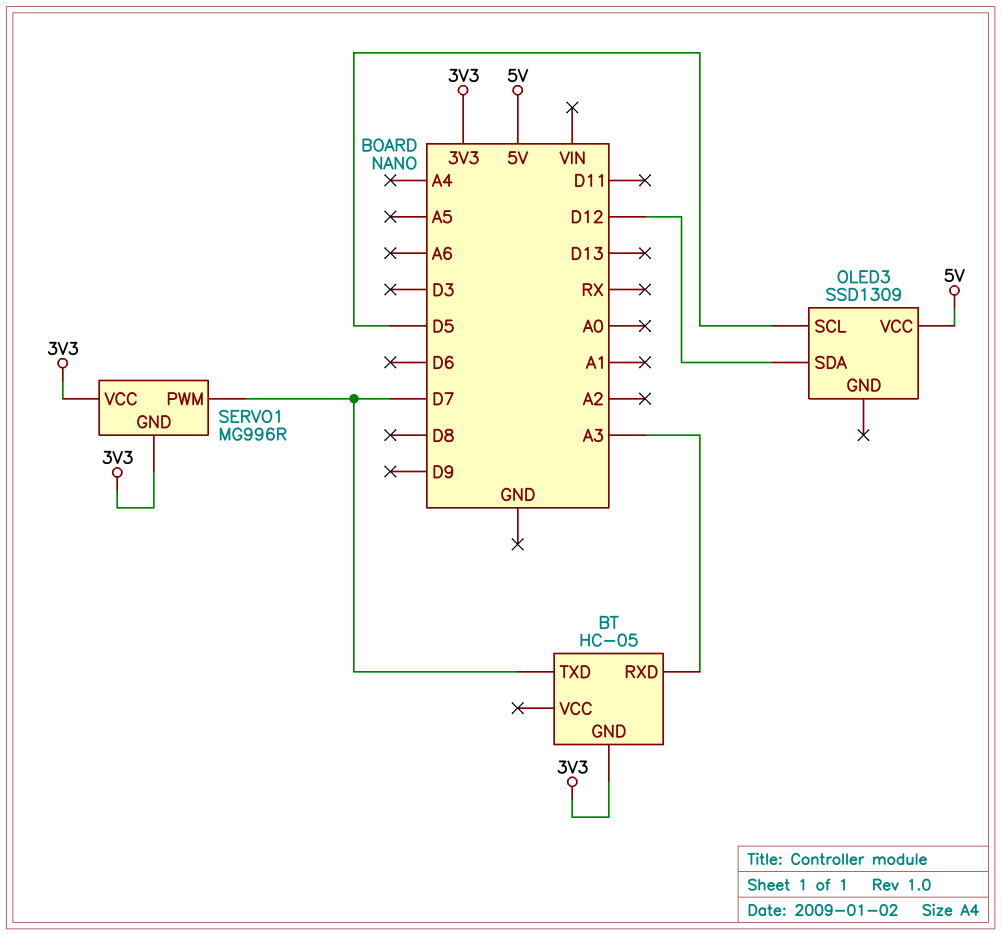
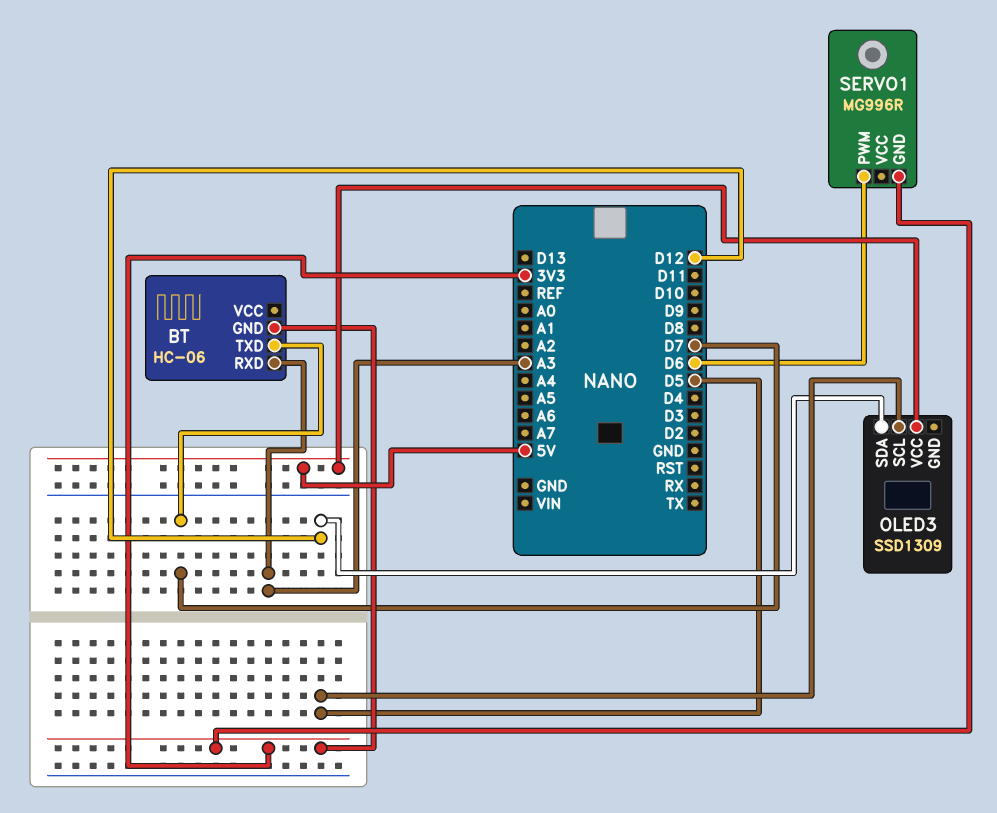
BT: HC-05 -> HC-06
SERVO1 pin PWM: D7 -> D6
SERVO1 pin VCC: 3V3 -> none

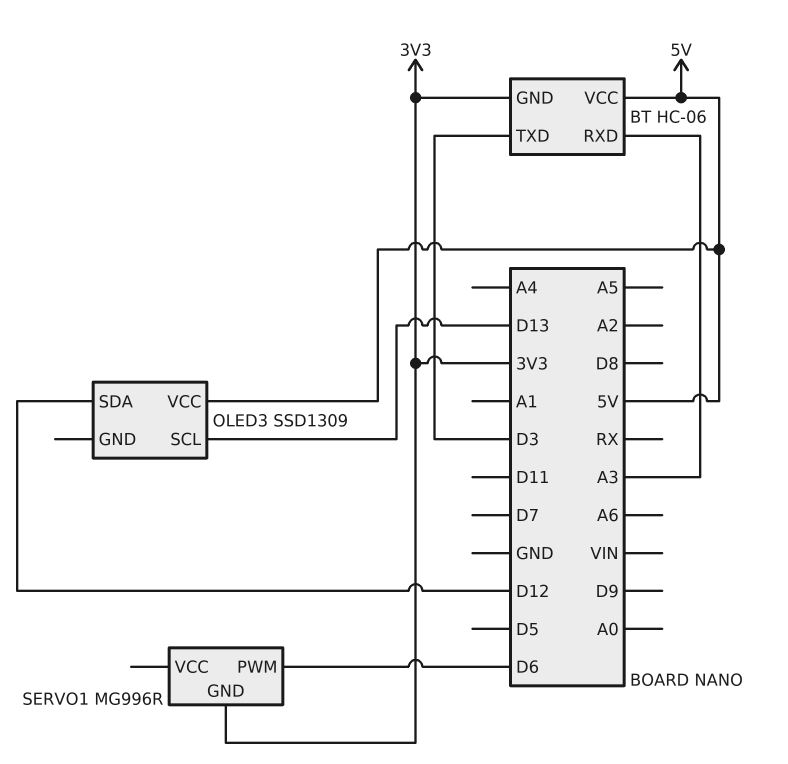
BT pin TXD: D7 -> D3
BT pin VCC: none -> 5V
OLED3 pin SCL: D5 -> D13

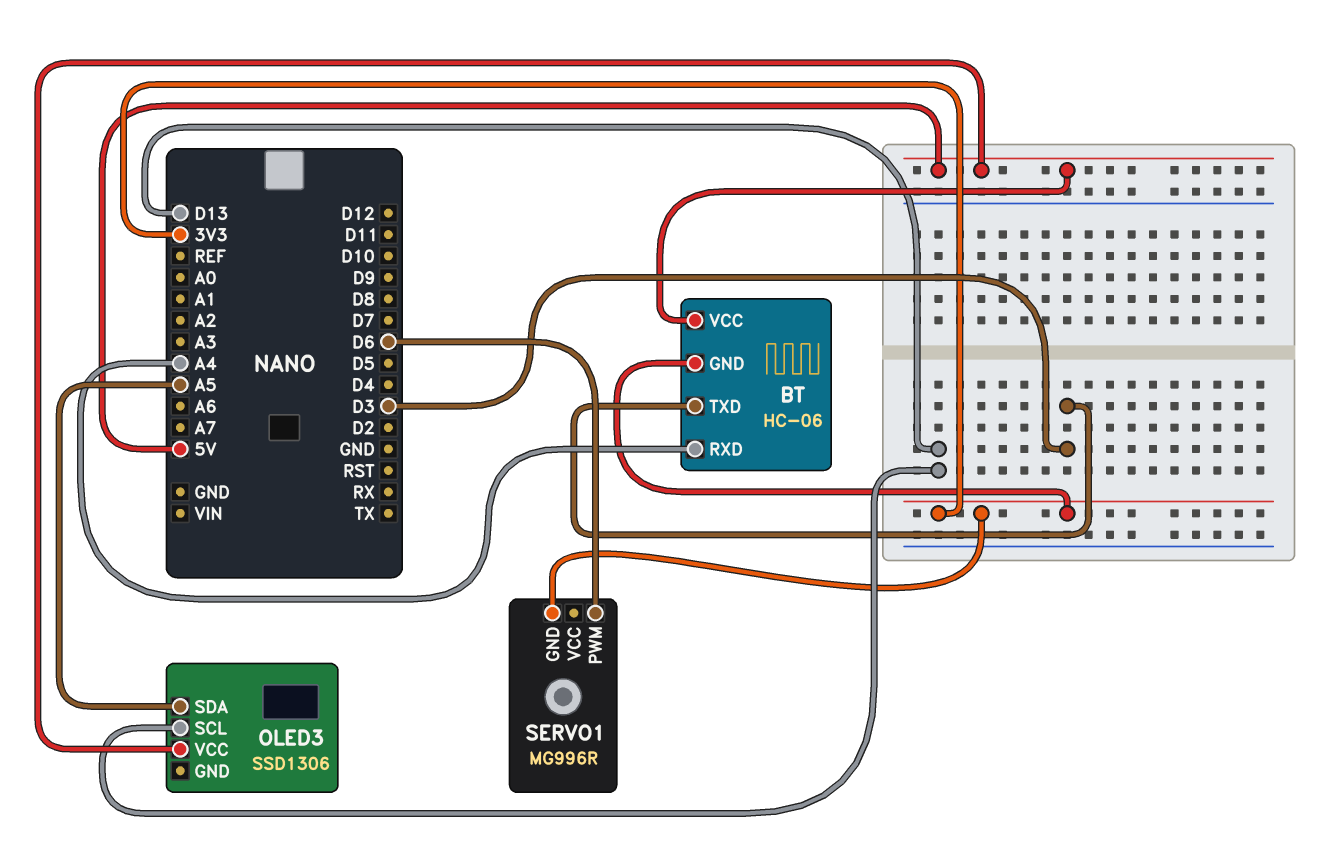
BT pin RXD: A3 -> A4
OLED3: SSD1309 -> SSD1306
OLED3 pin SDA: D12 -> A5

